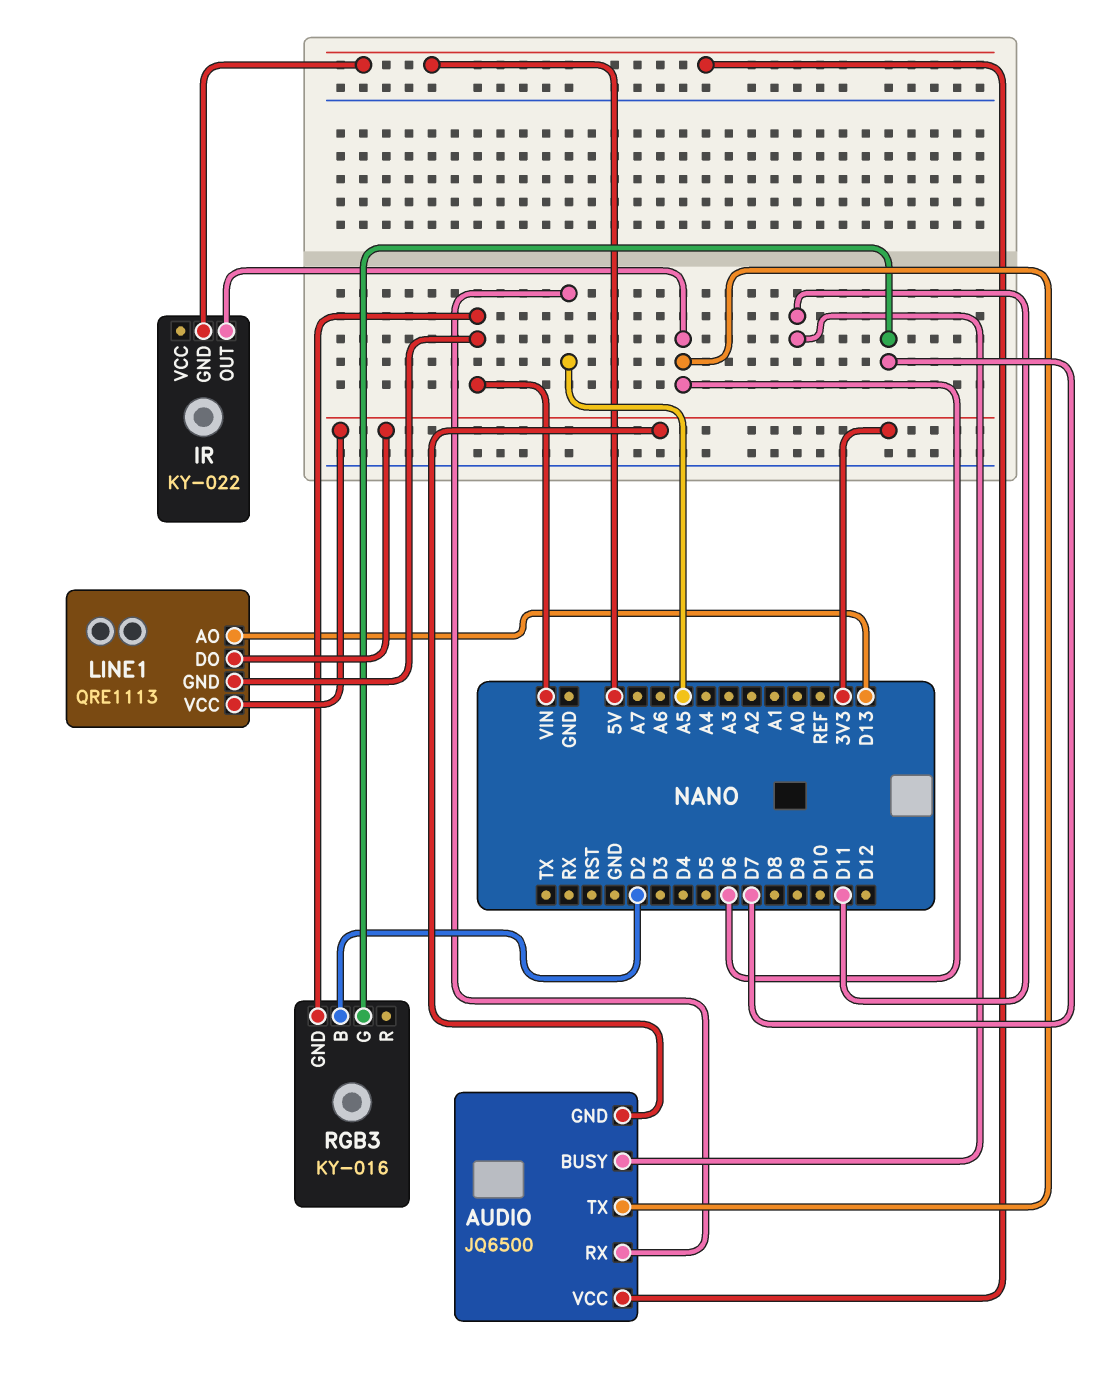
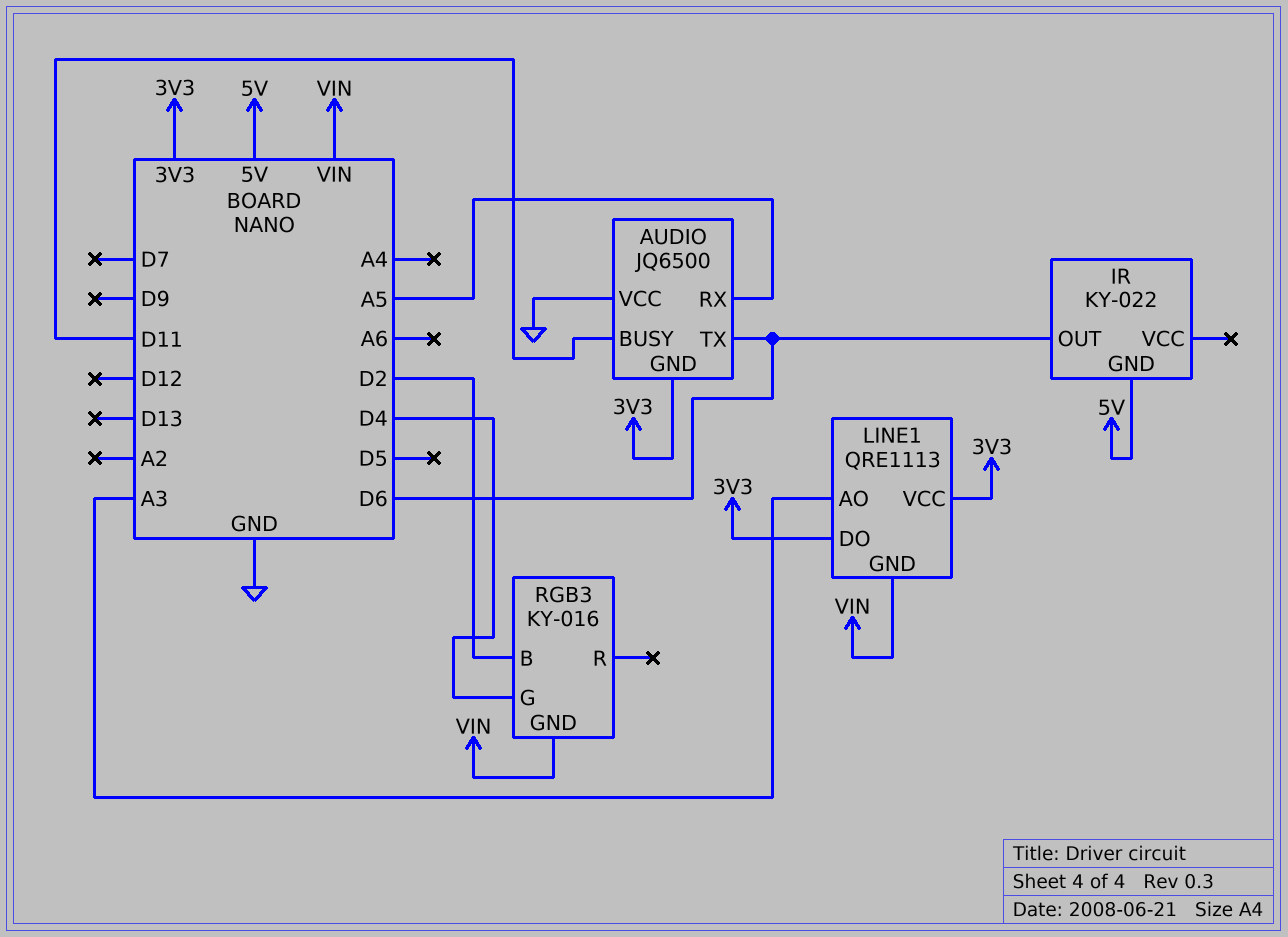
AUDIO pin VCC: 5V -> GND
LINE1 pin AO: D13 -> A3
RGB3 pin G: D7 -> D4

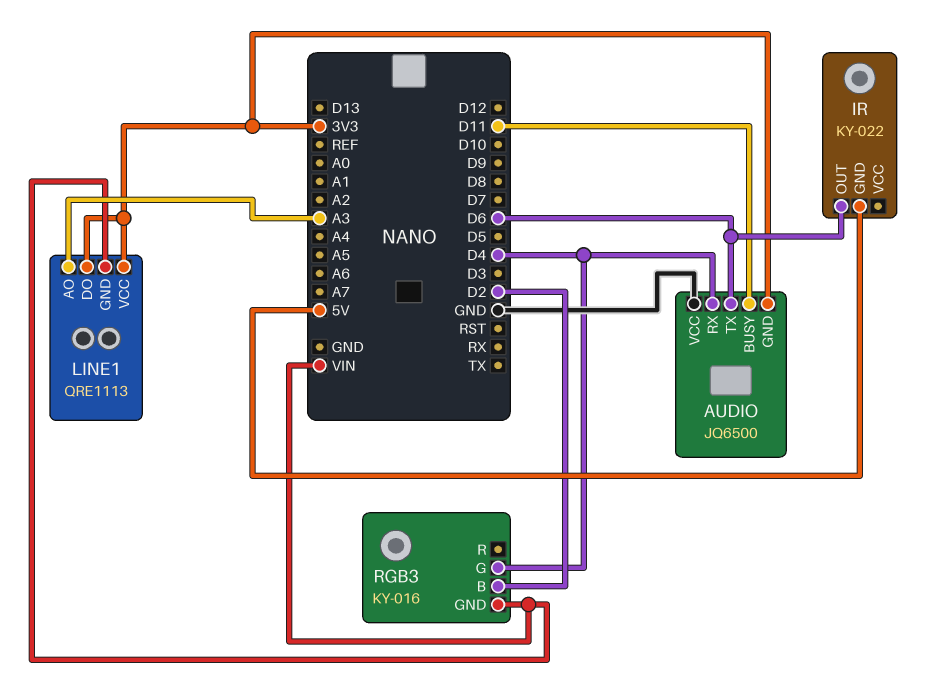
AUDIO pin RX: A5 -> D4

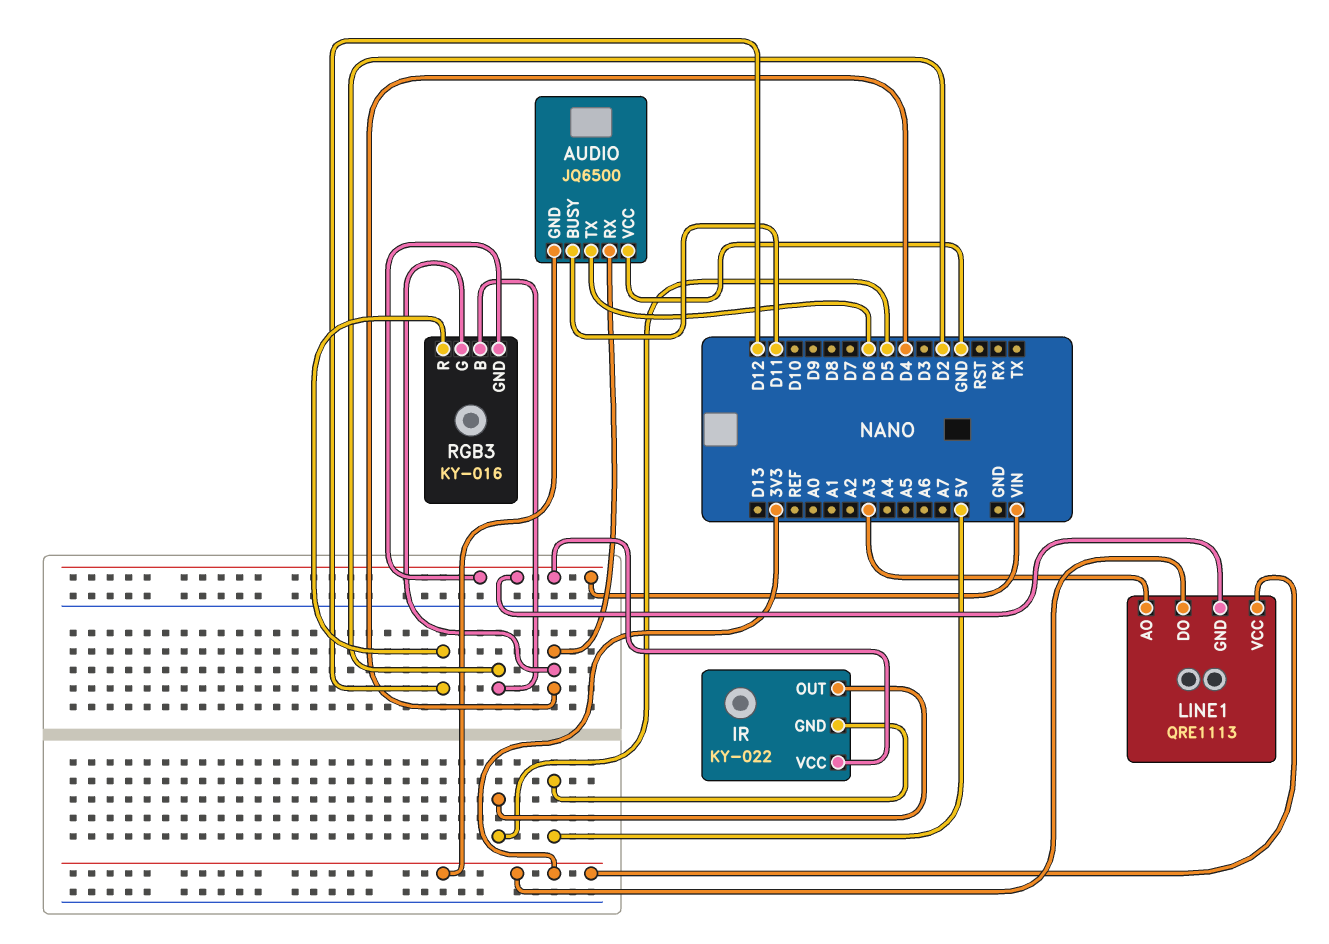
IR pin OUT: D6 -> D5
IR pin VCC: none -> VIN
RGB3 pin R: none -> D12

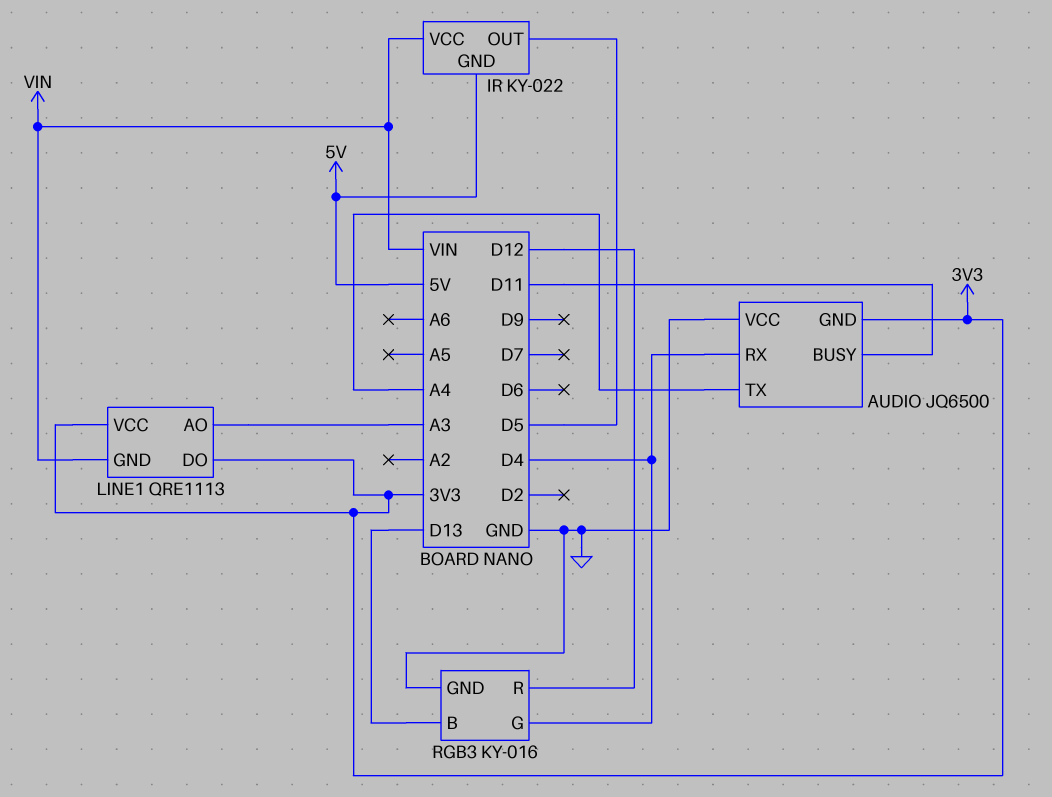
AUDIO pin TX: D6 -> A4
RGB3 pin B: D2 -> D13
RGB3 pin GND: VIN -> GND

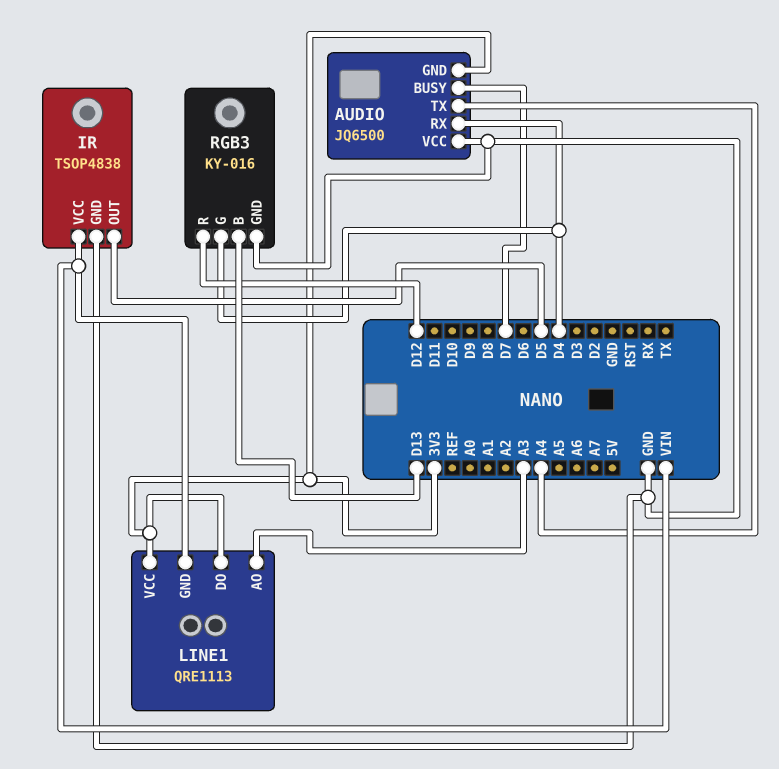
AUDIO pin BUSY: D11 -> D7
IR: KY-022 -> TSOP4838
IR pin GND: 5V -> GND

